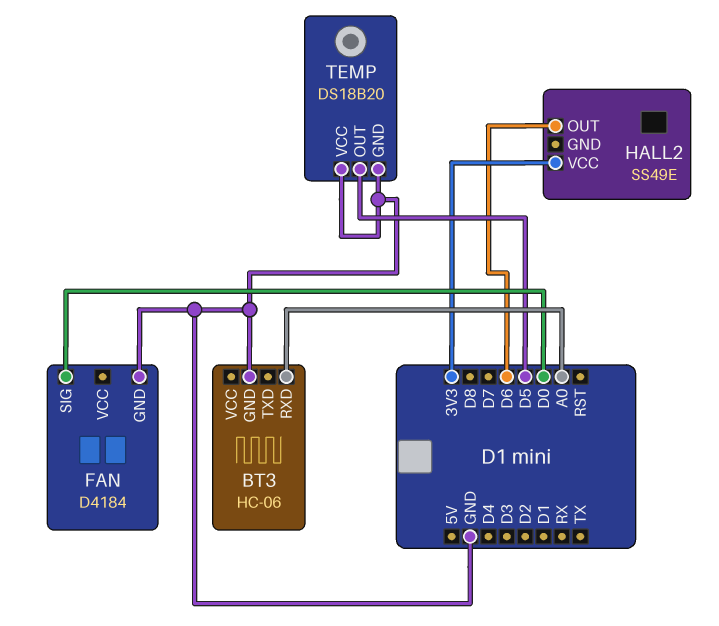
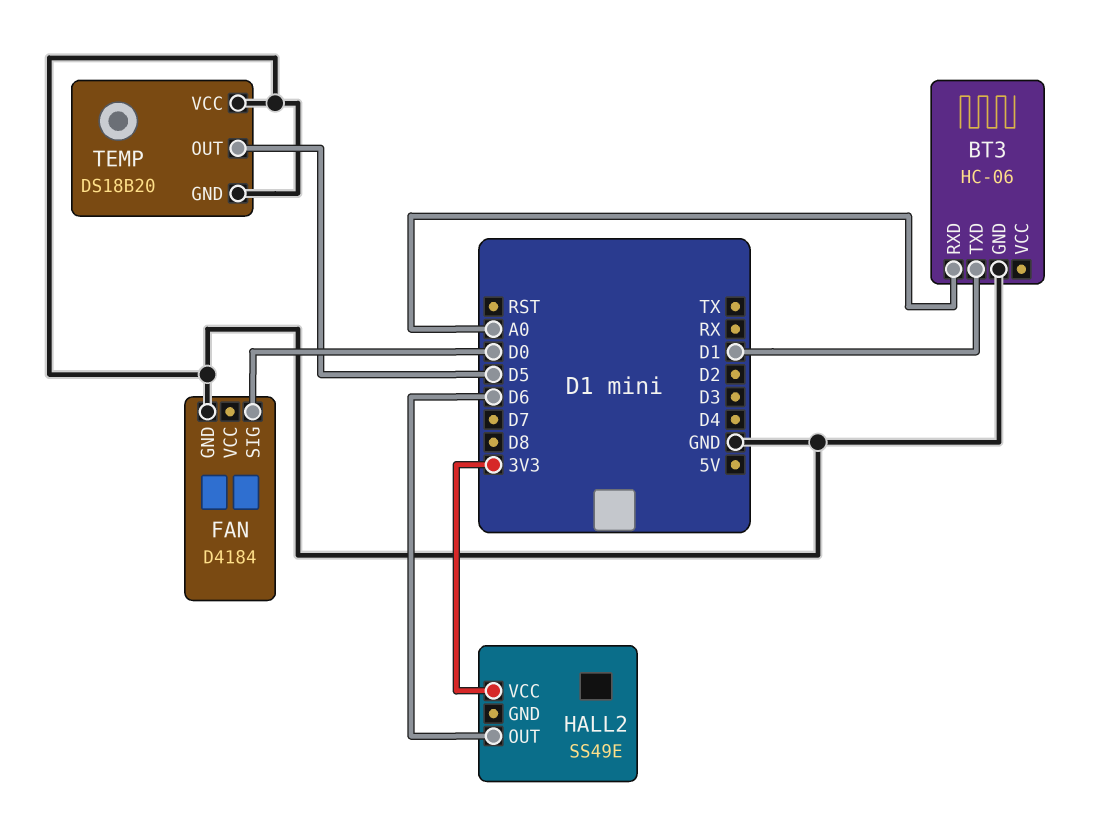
BT3 pin TXD: none -> D1

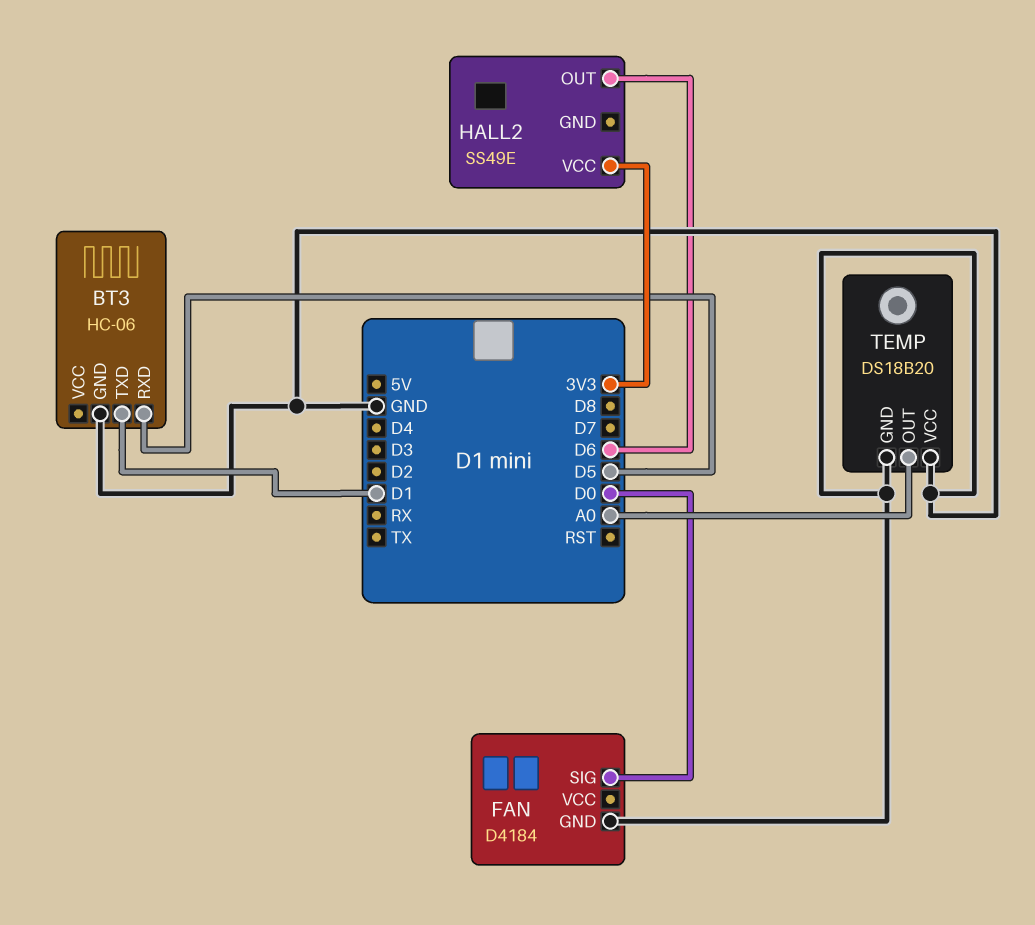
BT3 pin RXD: A0 -> D5
TEMP pin OUT: D5 -> A0

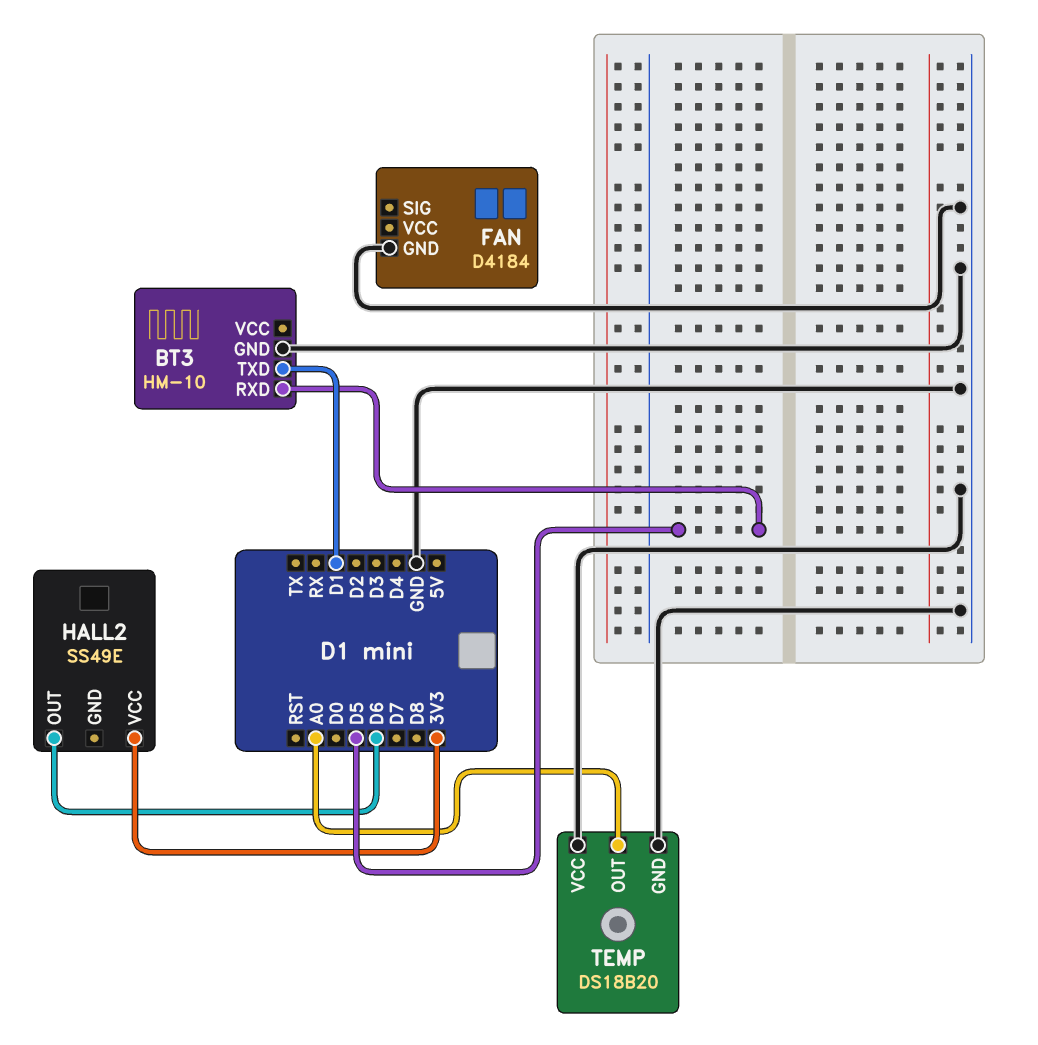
BT3: HC-06 -> HM-10
FAN pin SIG: D0 -> none

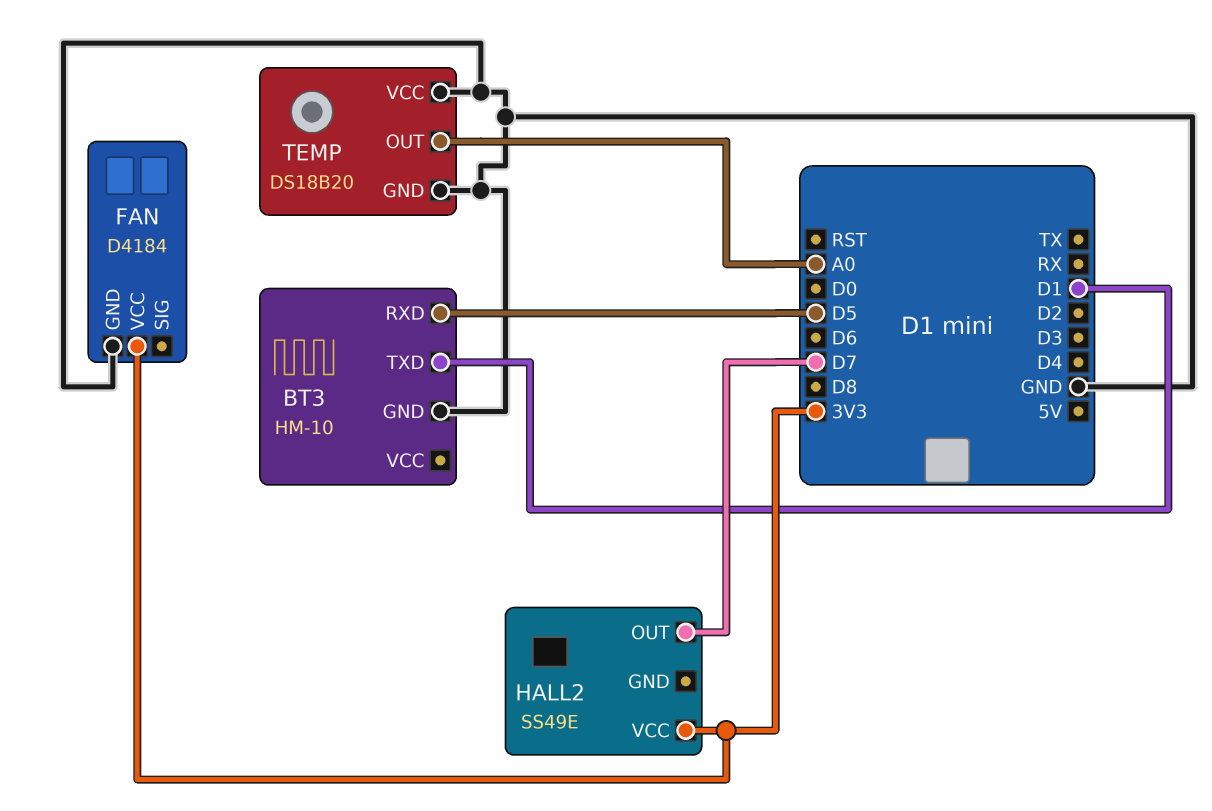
FAN pin VCC: none -> 3V3
HALL2 pin OUT: D6 -> D7

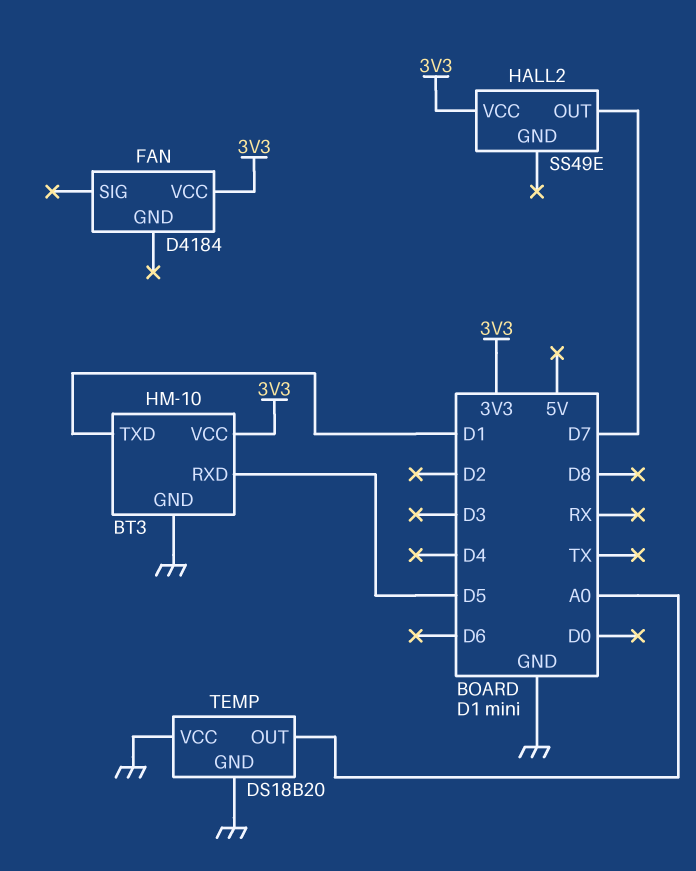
BT3 pin VCC: none -> 3V3
FAN pin GND: GND -> none

